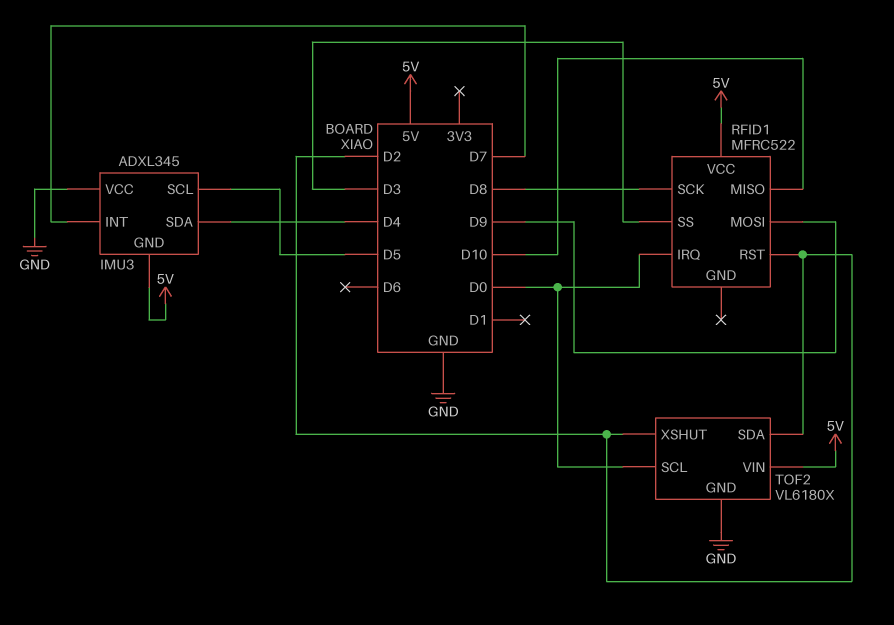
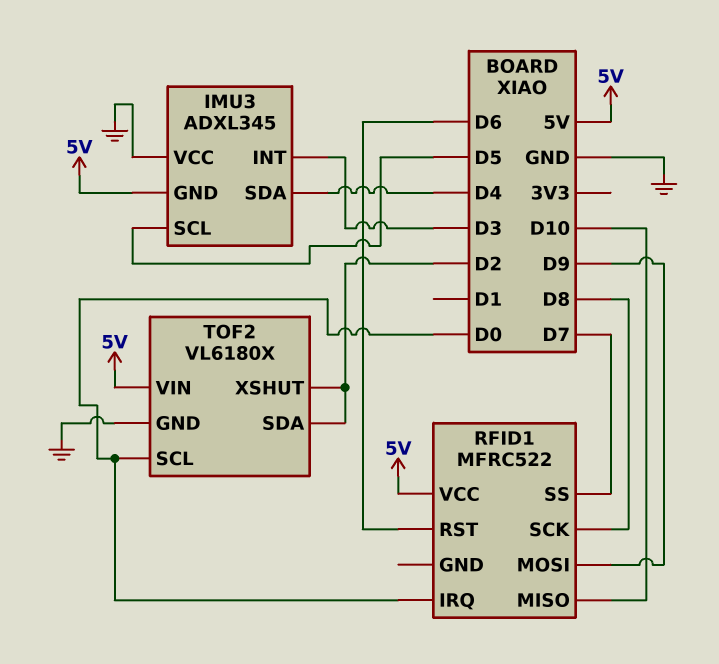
IMU3 pin INT: D7 -> D3
RFID1 pin RST: D2 -> D6
RFID1 pin SS: D3 -> D7

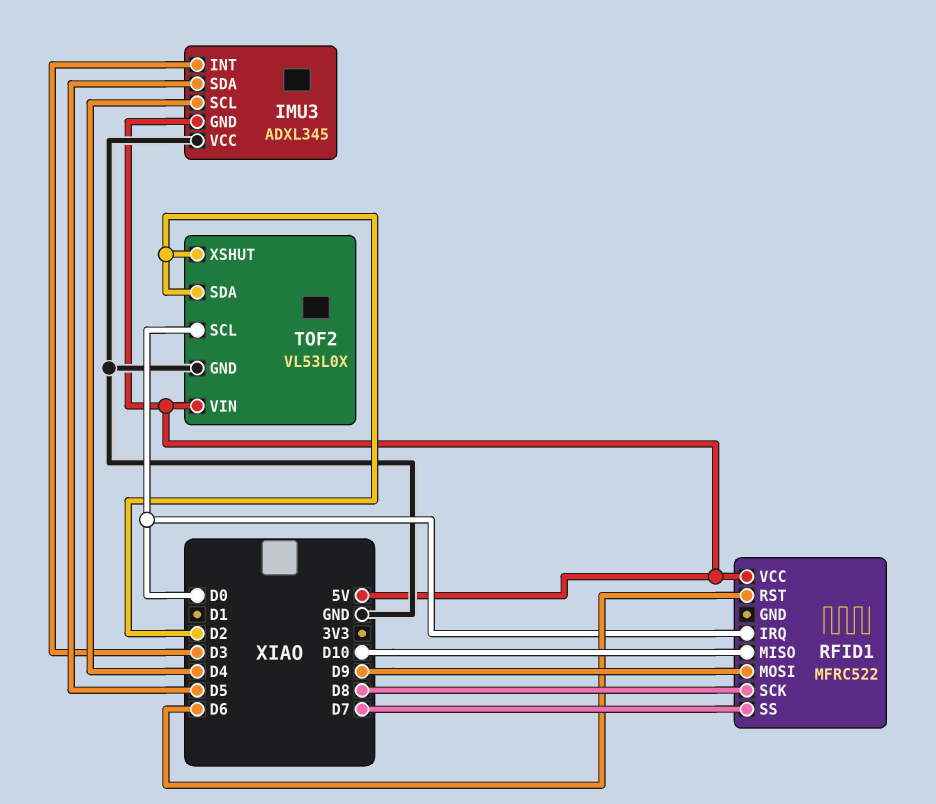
IMU3 pin SCL: D5 -> D4
IMU3 pin SDA: D4 -> D5
TOF2: VL6180X -> VL53L0X

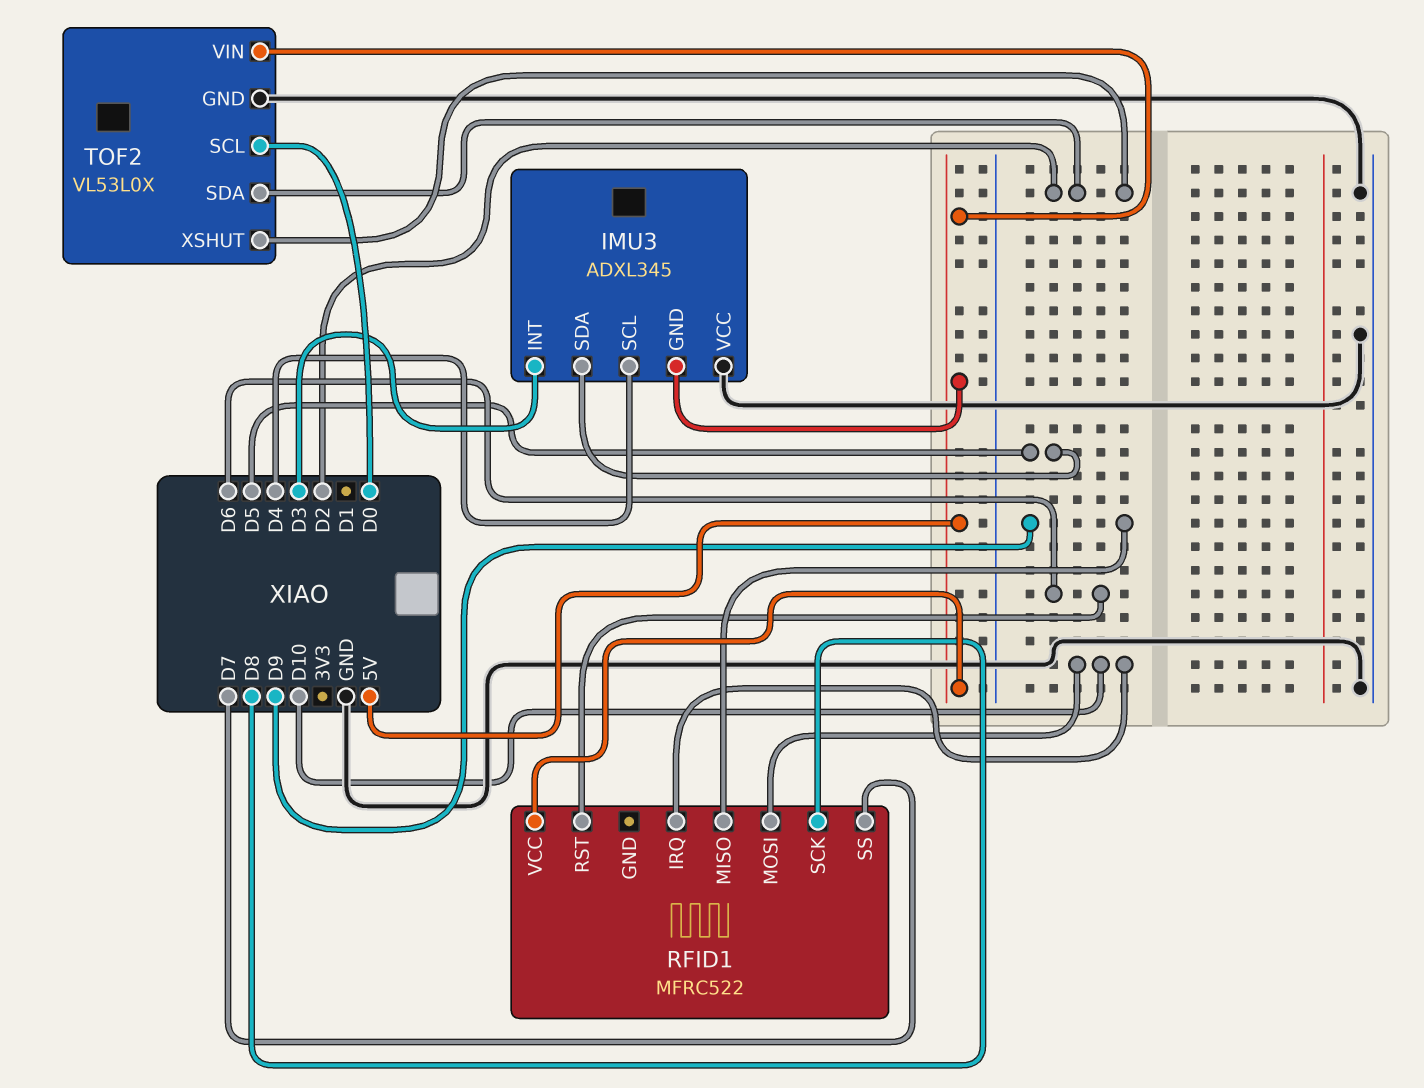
RFID1 pin IRQ: D0 -> D10
RFID1 pin MISO: D10 -> D9
RFID1 pin MOSI: D9 -> D10

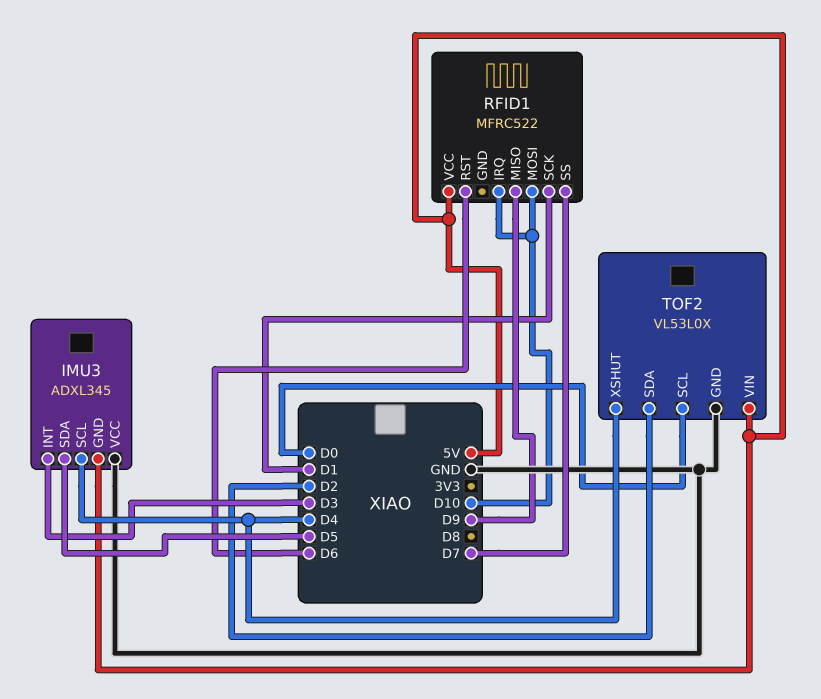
RFID1 pin SCK: D8 -> D1
TOF2 pin XSHUT: D2 -> D4

